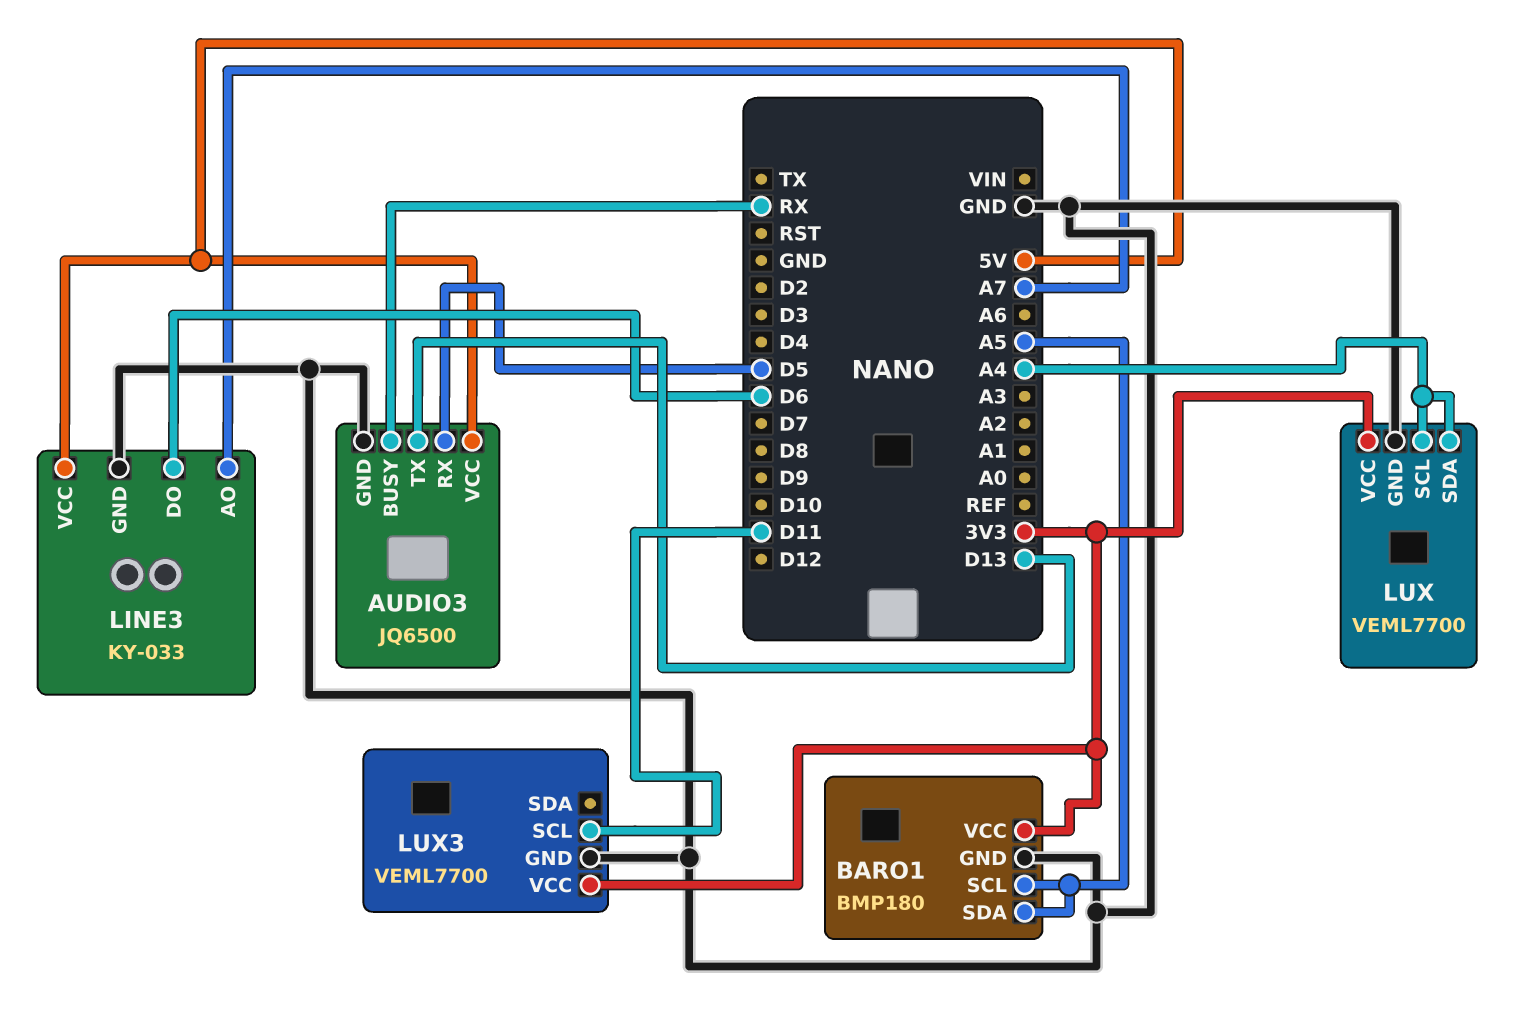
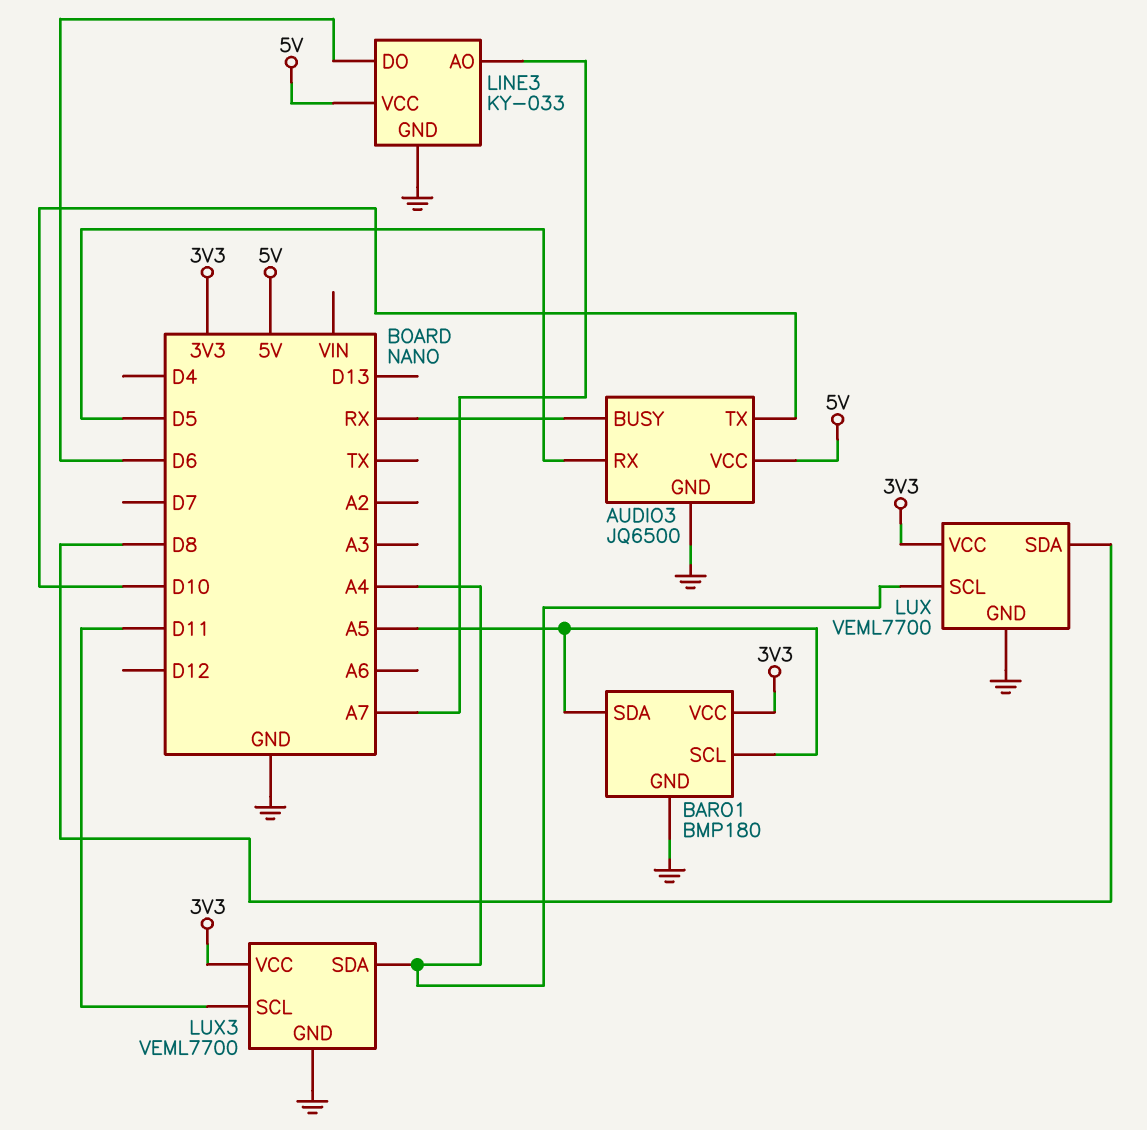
AUDIO3 pin TX: D13 -> D10
LUX pin SDA: A4 -> D8
LUX3 pin SDA: none -> A4

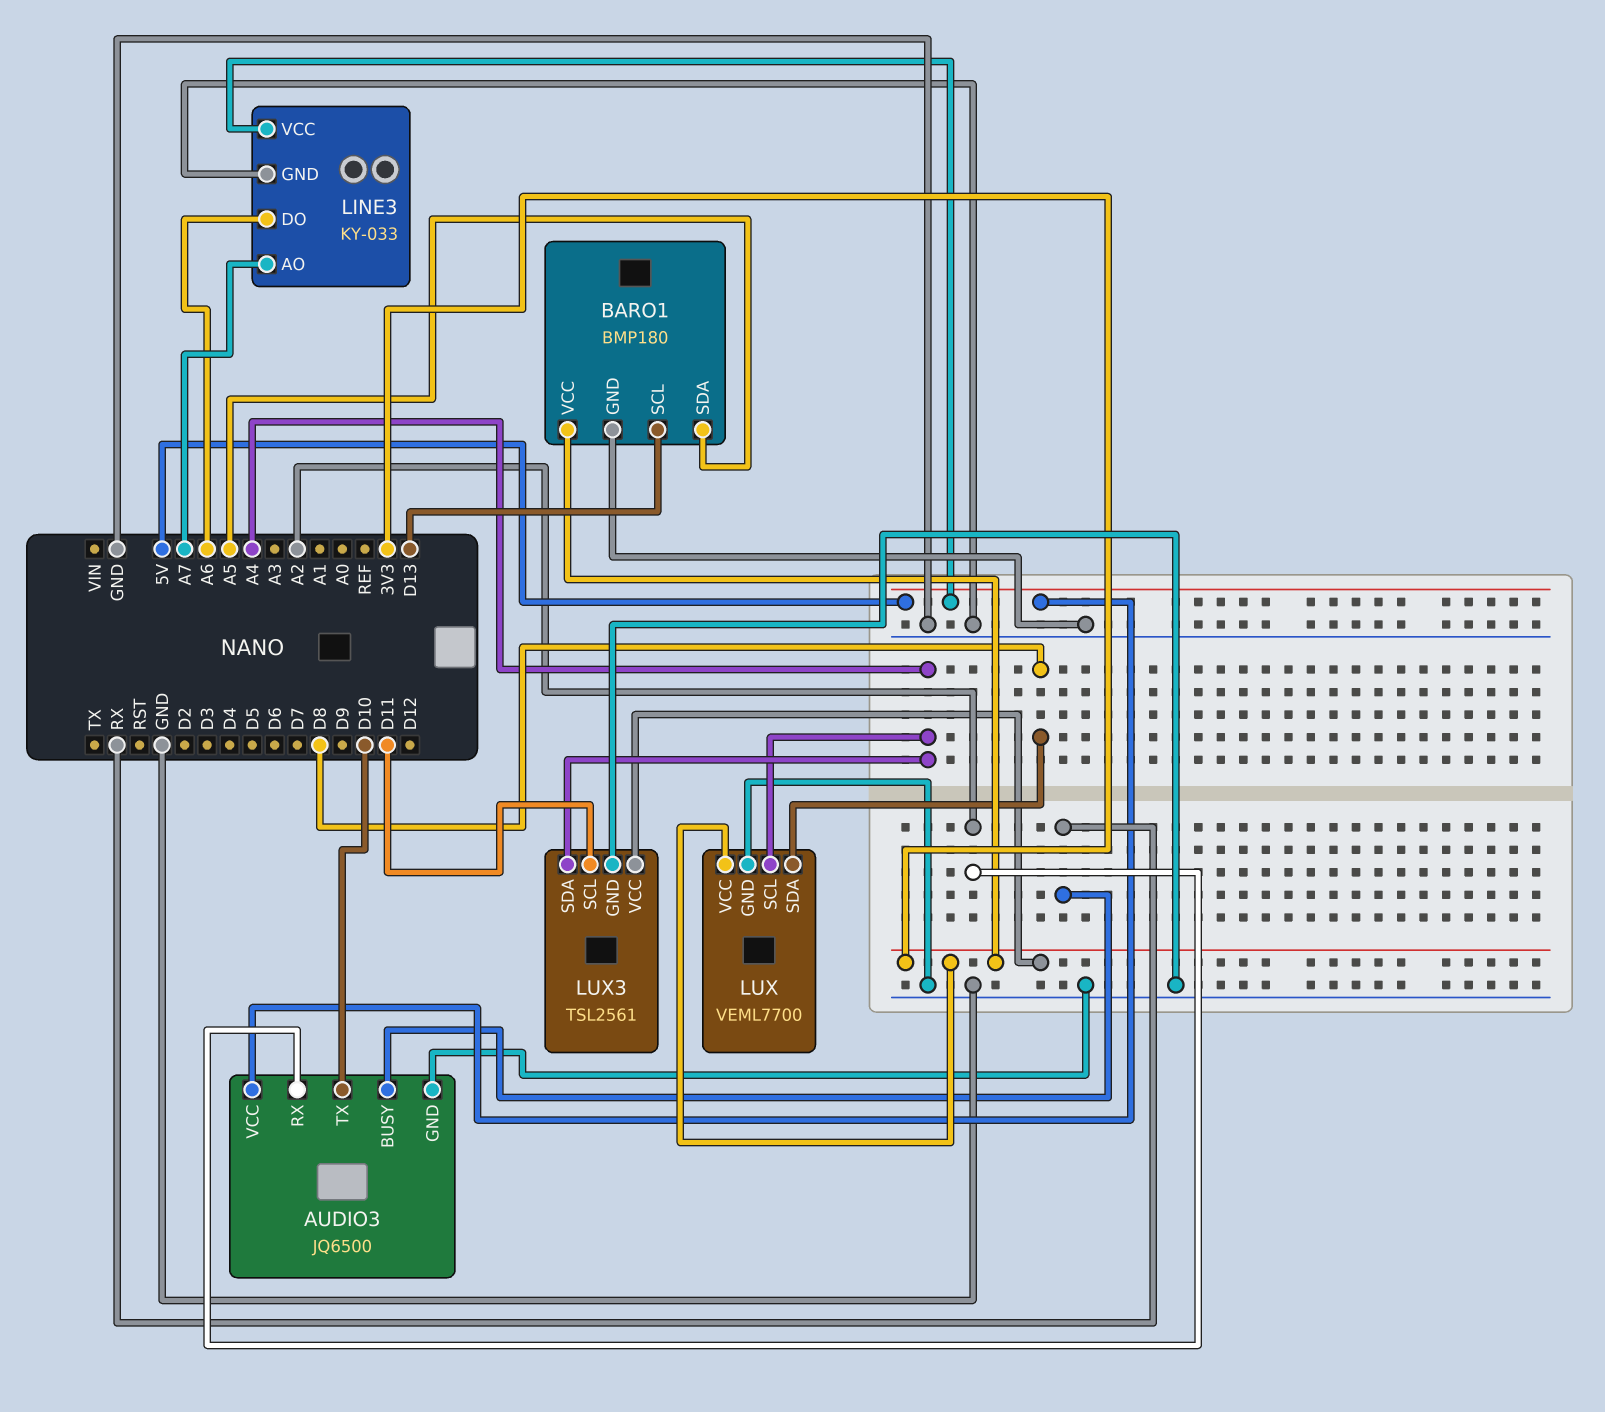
AUDIO3 pin RX: D5 -> A2
BARO1 pin SCL: A5 -> D13
LINE3 pin DO: D6 -> A6
LUX3: VEML7700 -> TSL2561

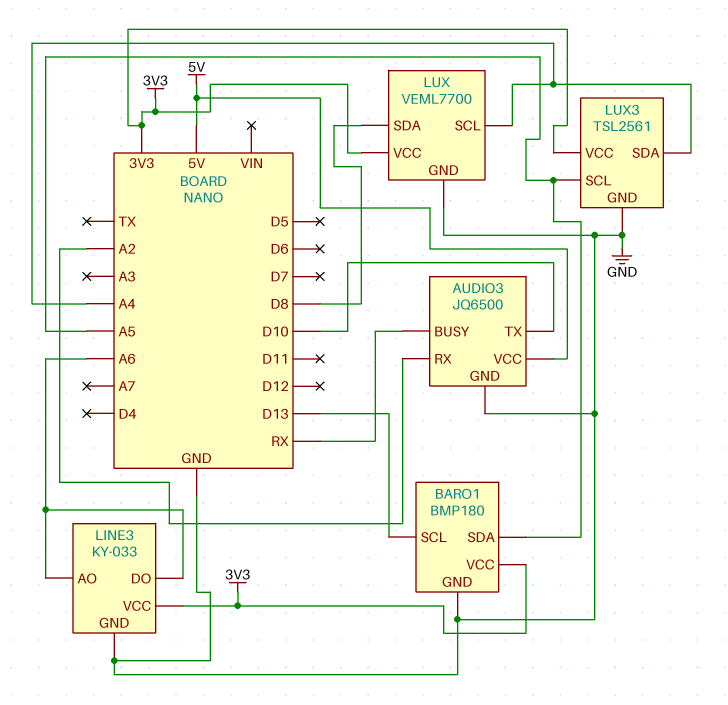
LINE3 pin AO: A7 -> A6
LINE3 pin VCC: 5V -> 3V3
LUX3 pin SCL: D11 -> A5

